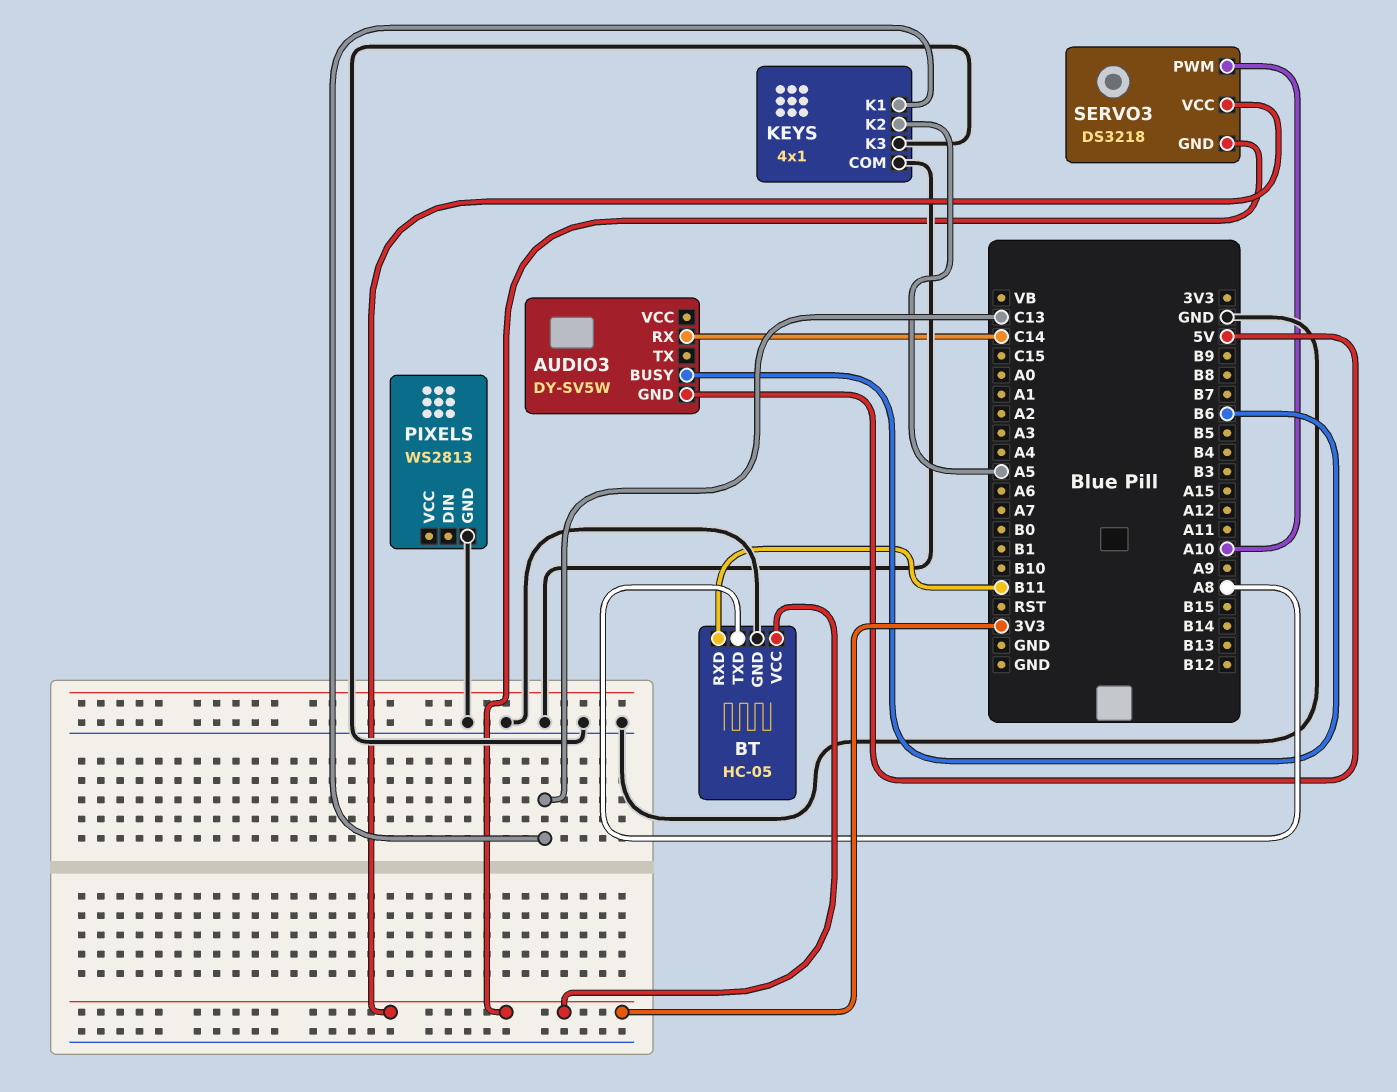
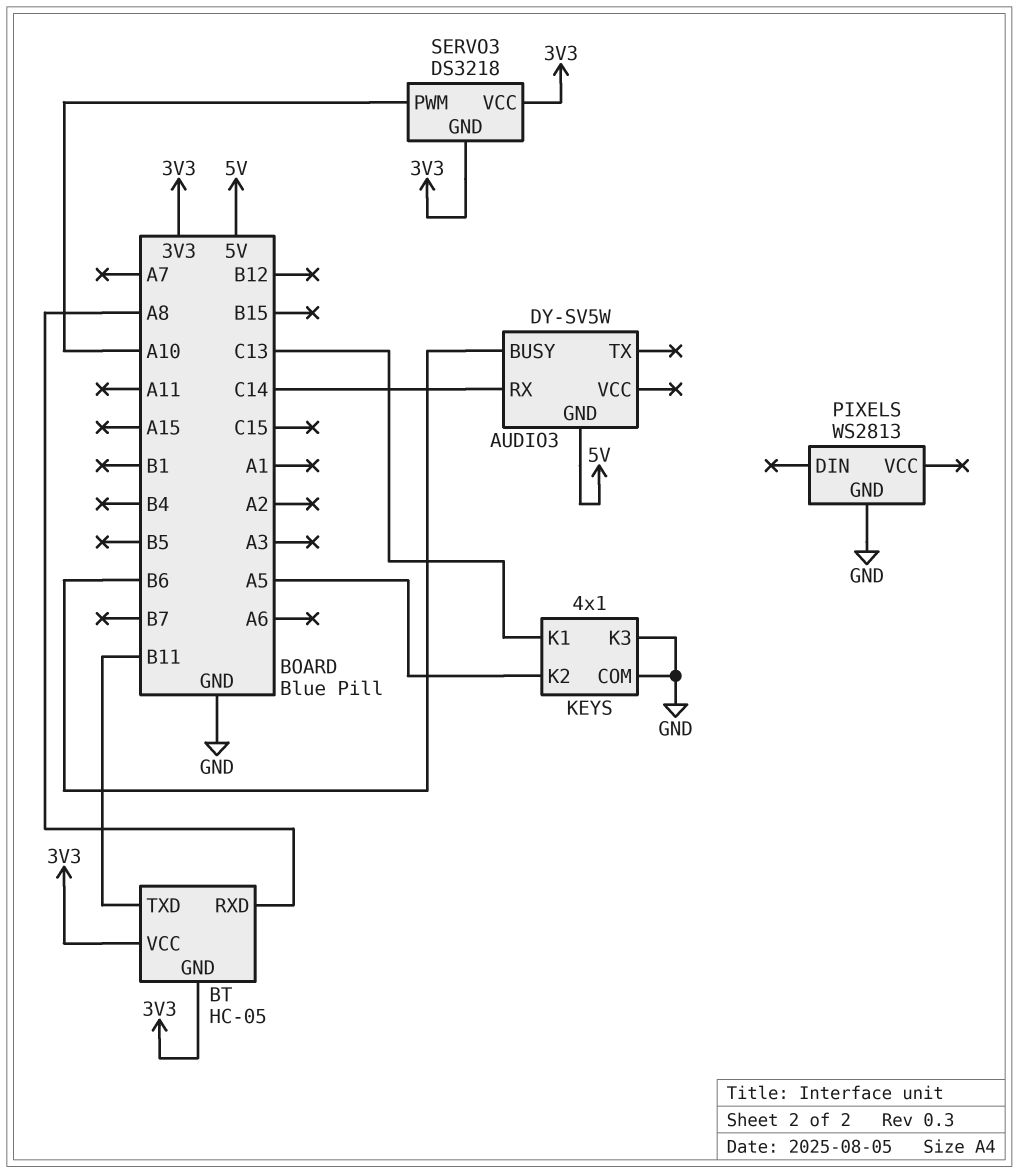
BT pin GND: GND -> 3V3
BT pin RXD: B11 -> A8
BT pin TXD: A8 -> B11

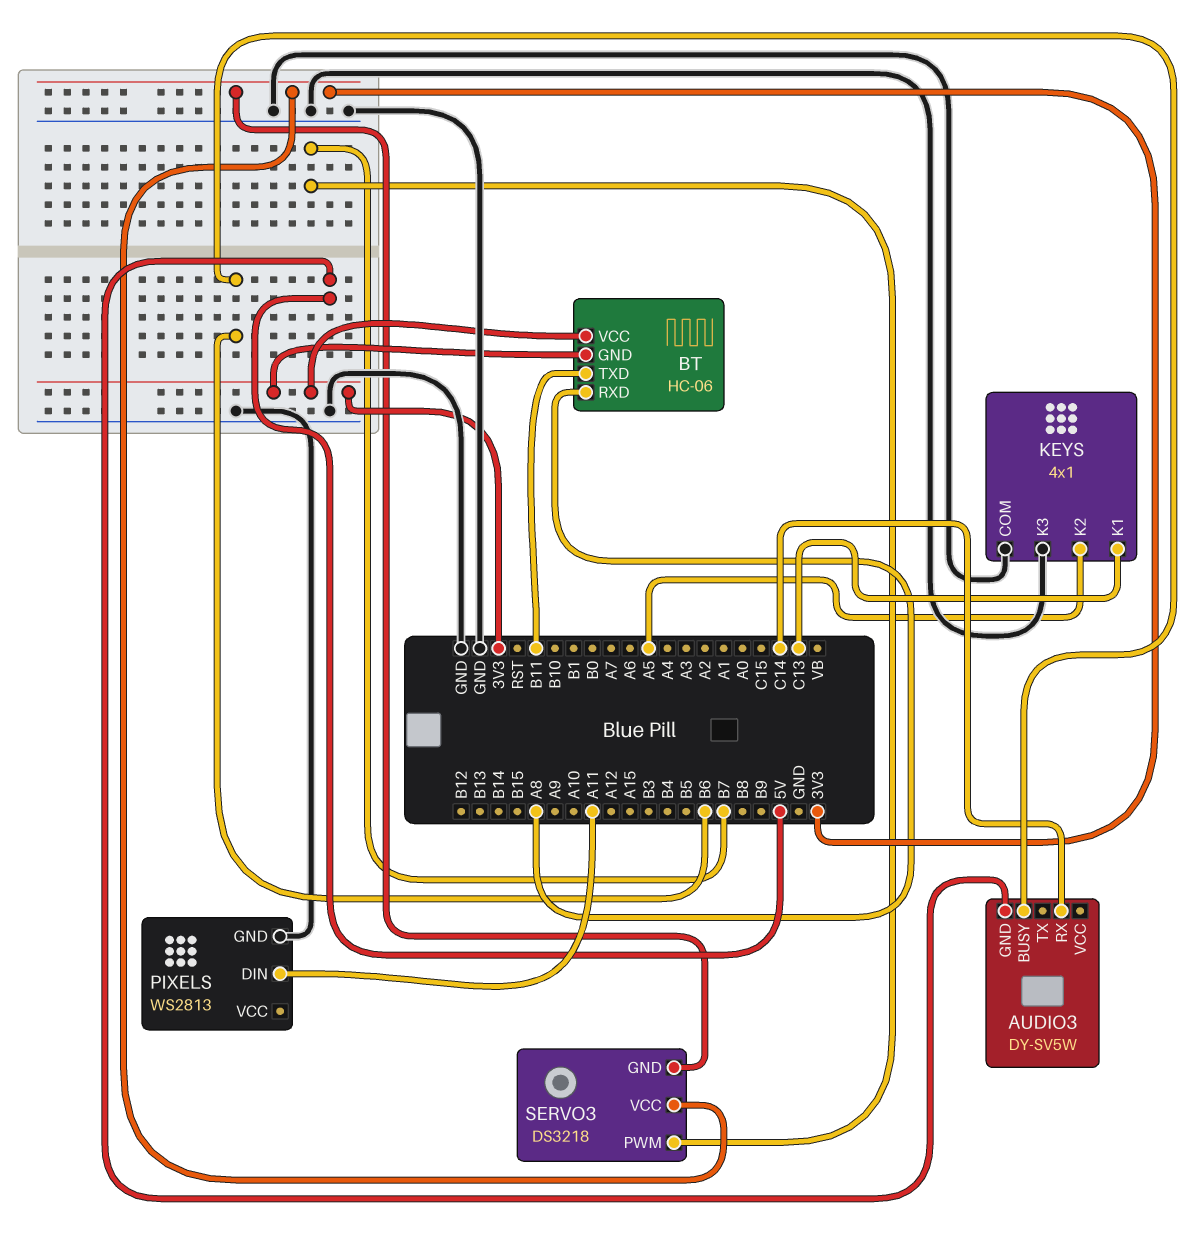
BT: HC-05 -> HC-06
PIXELS pin DIN: none -> A11
SERVO3 pin PWM: A10 -> B7

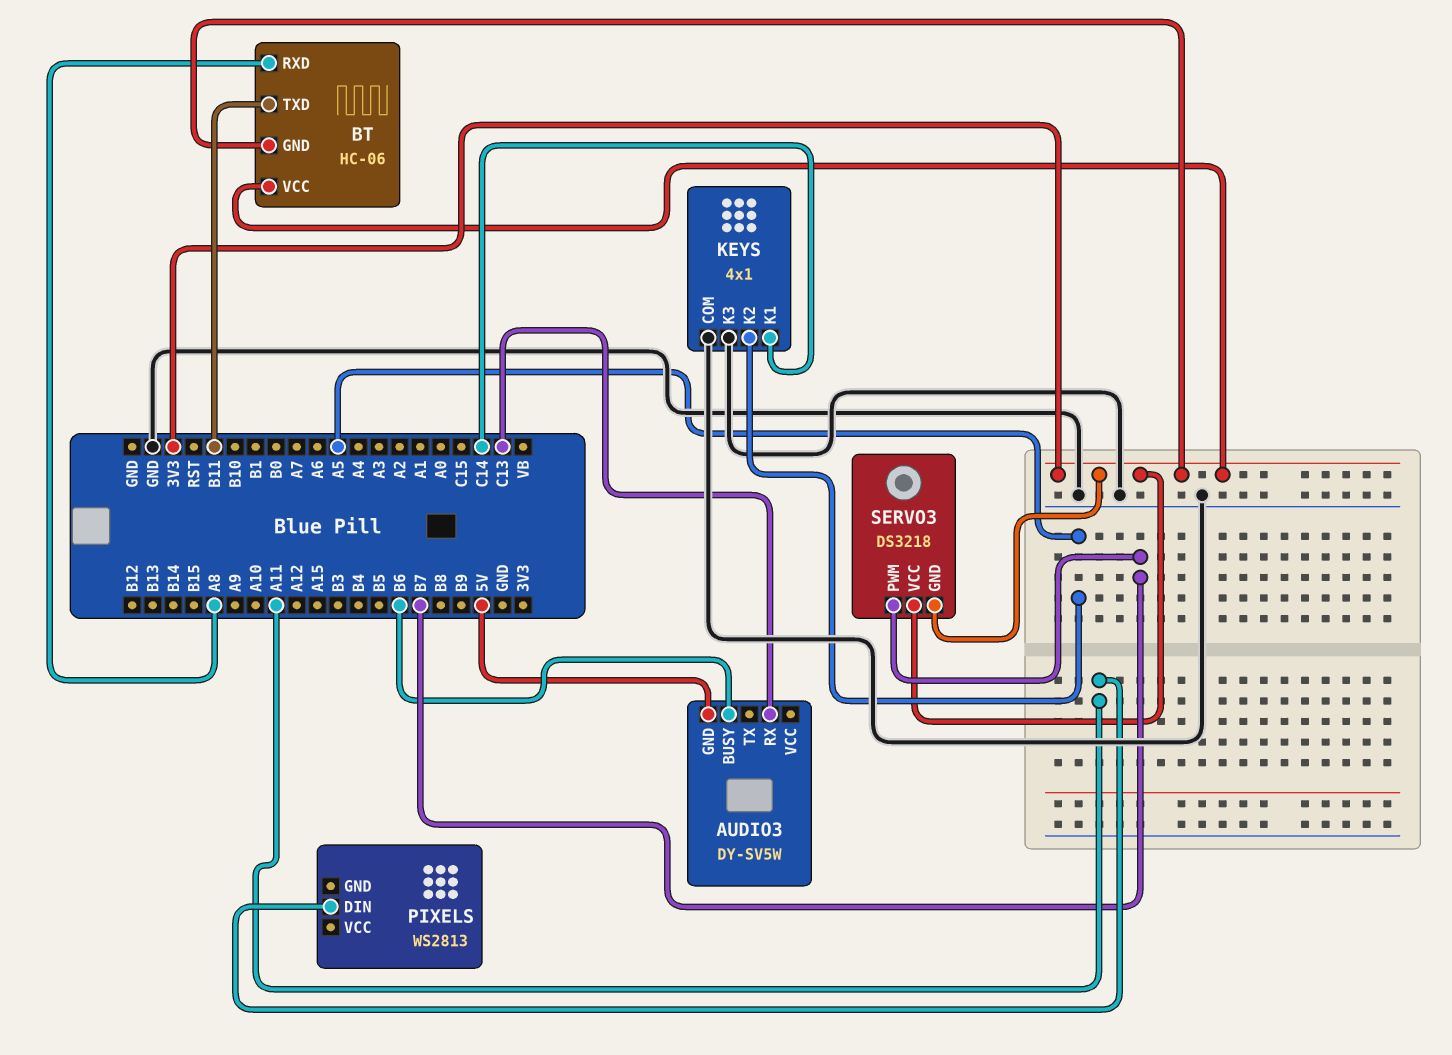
AUDIO3 pin RX: C14 -> C13
KEYS pin K1: C13 -> C14
PIXELS pin GND: GND -> none

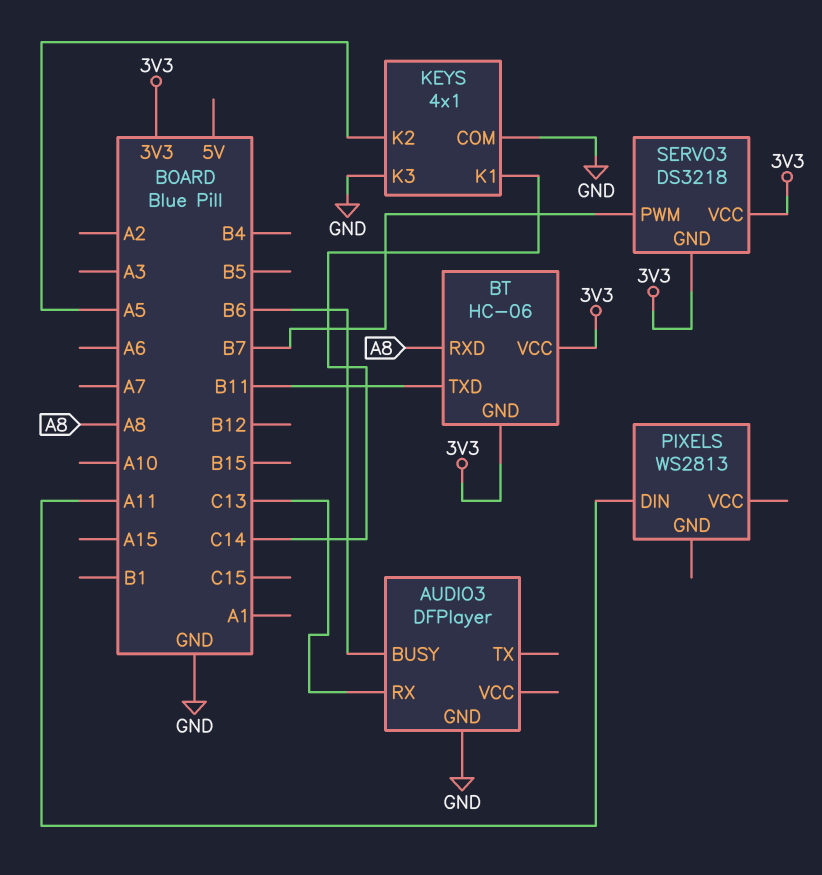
AUDIO3: DY-SV5W -> DFPlayer
AUDIO3 pin GND: 5V -> GND

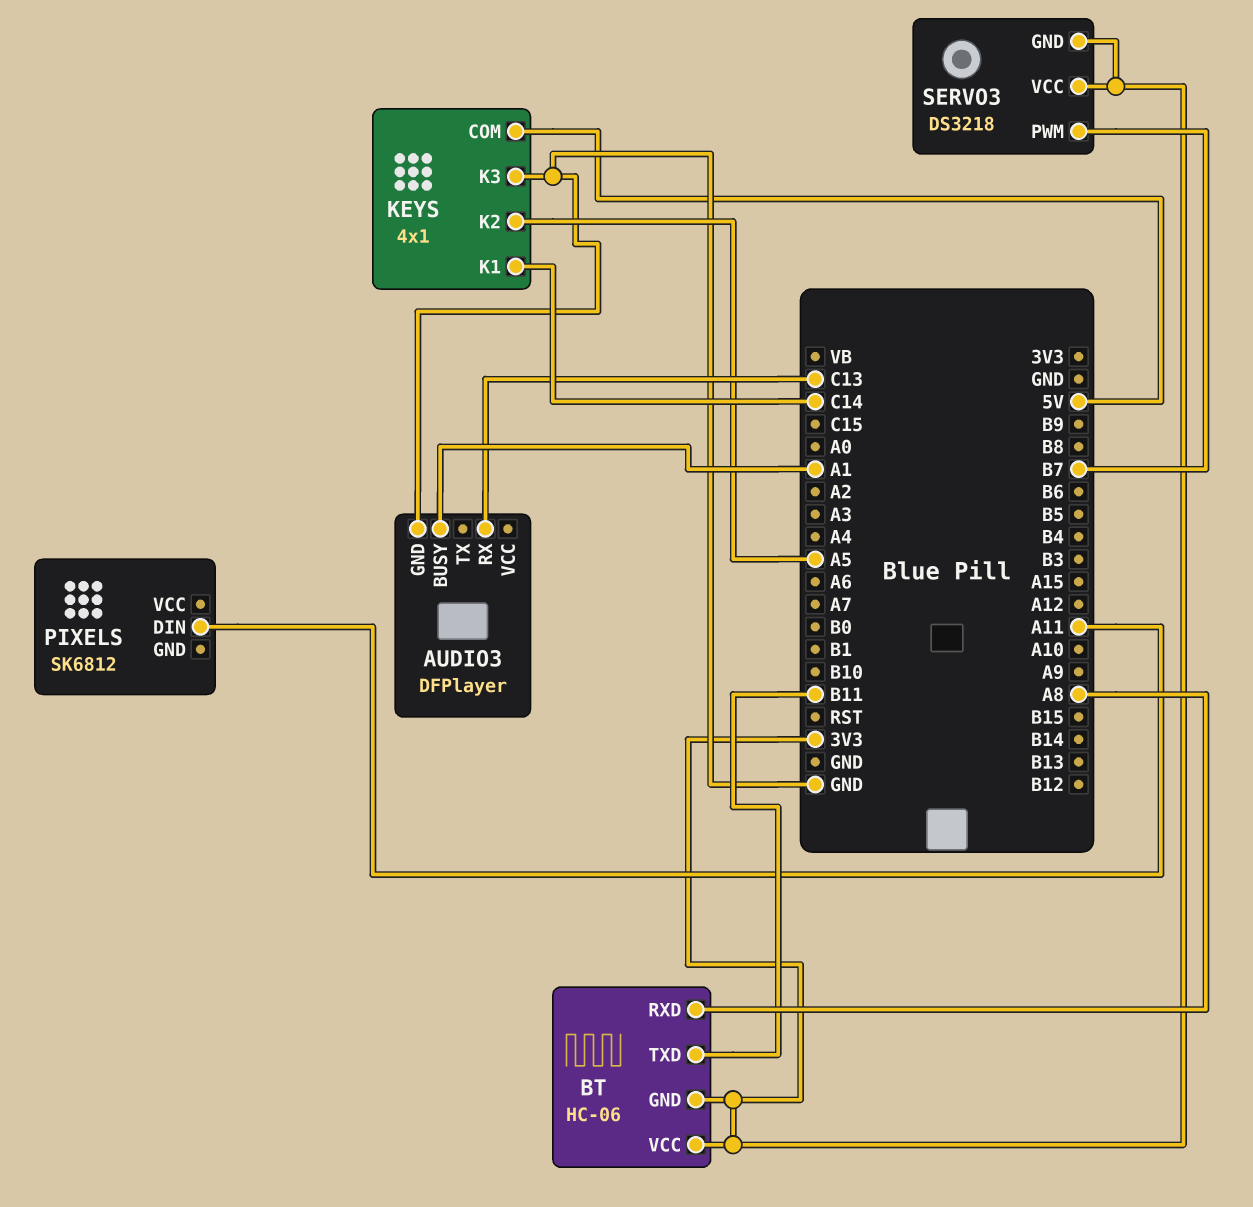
AUDIO3 pin BUSY: B6 -> A1
KEYS pin COM: GND -> 5V
PIXELS: WS2813 -> SK6812

